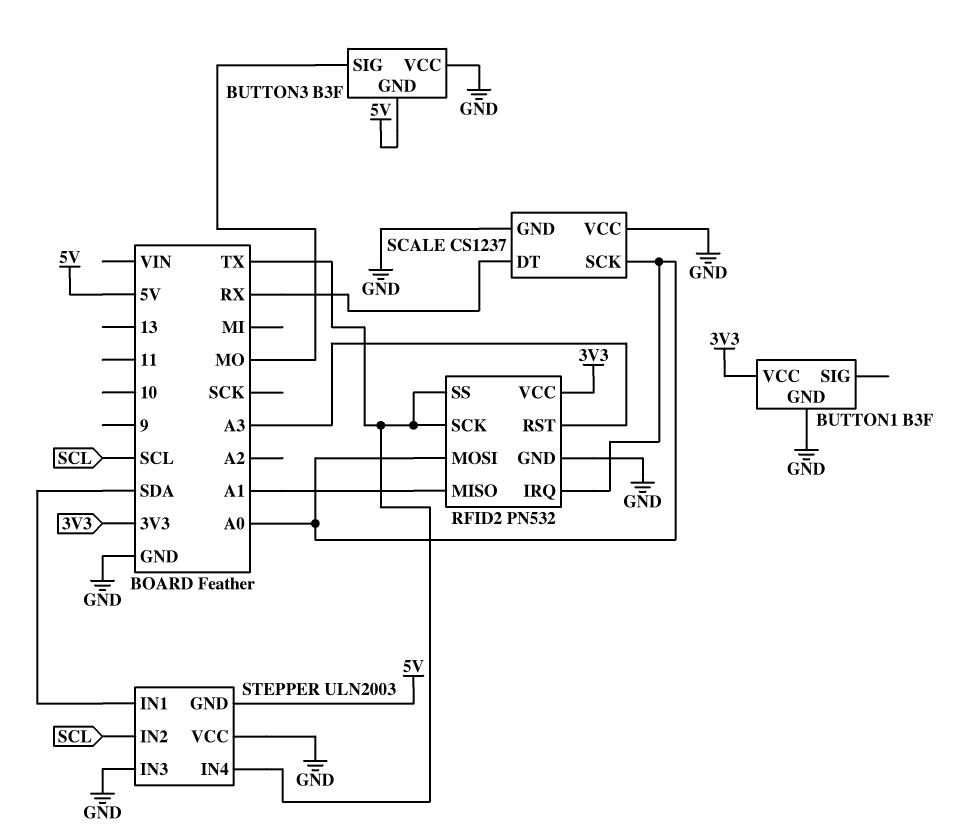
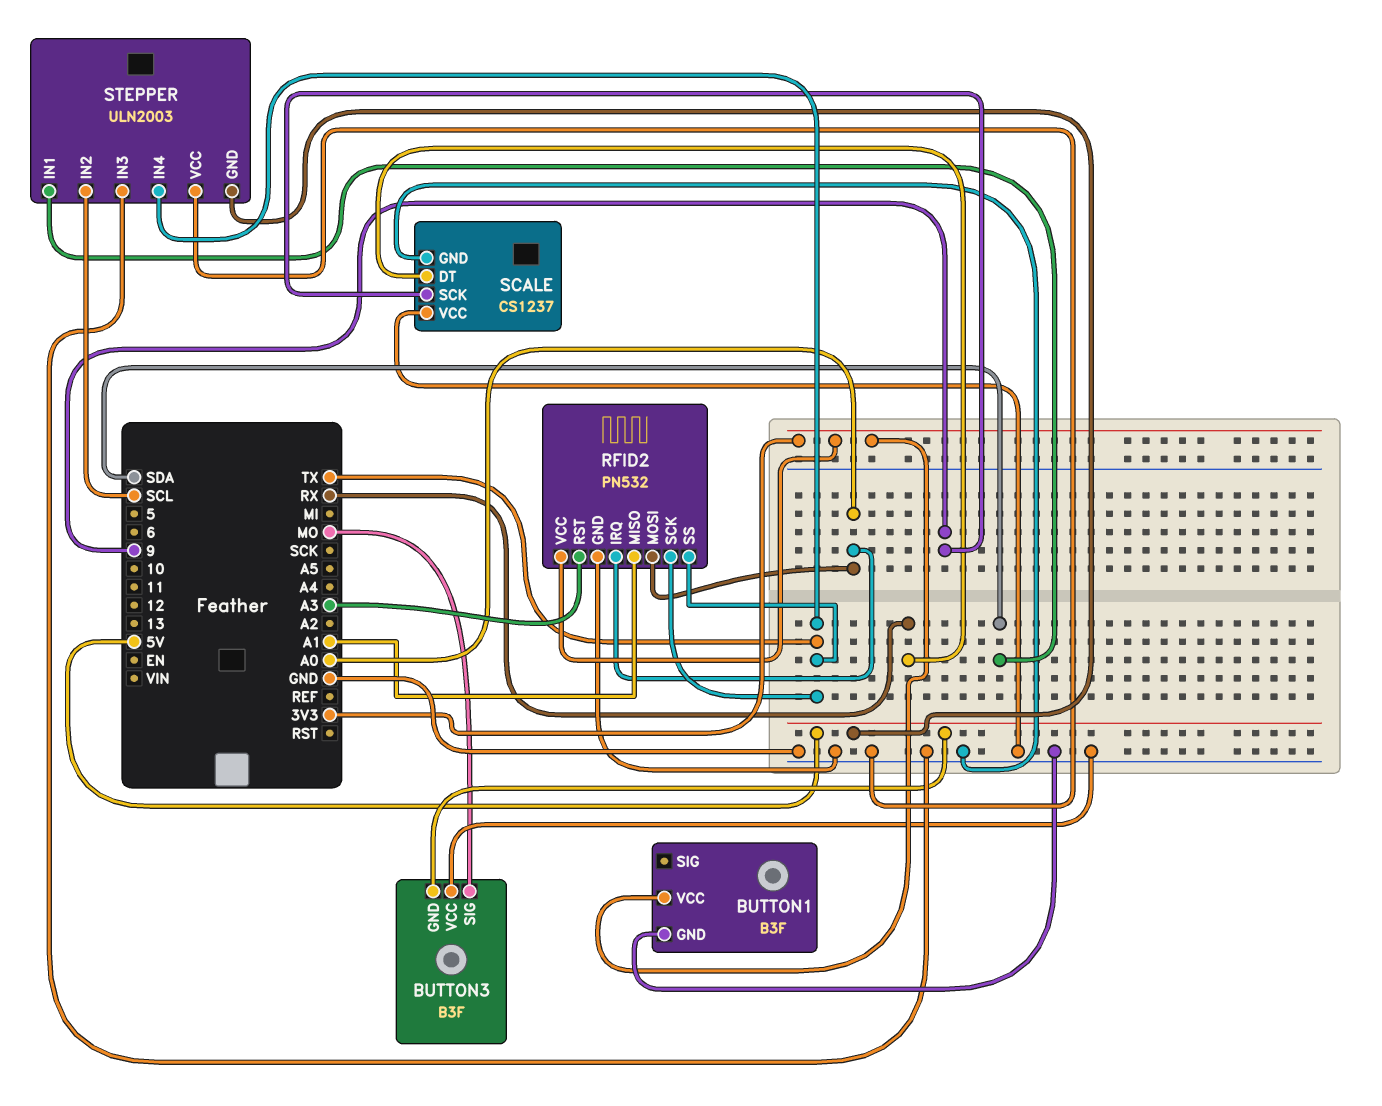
SCALE pin SCK: A0 -> 9

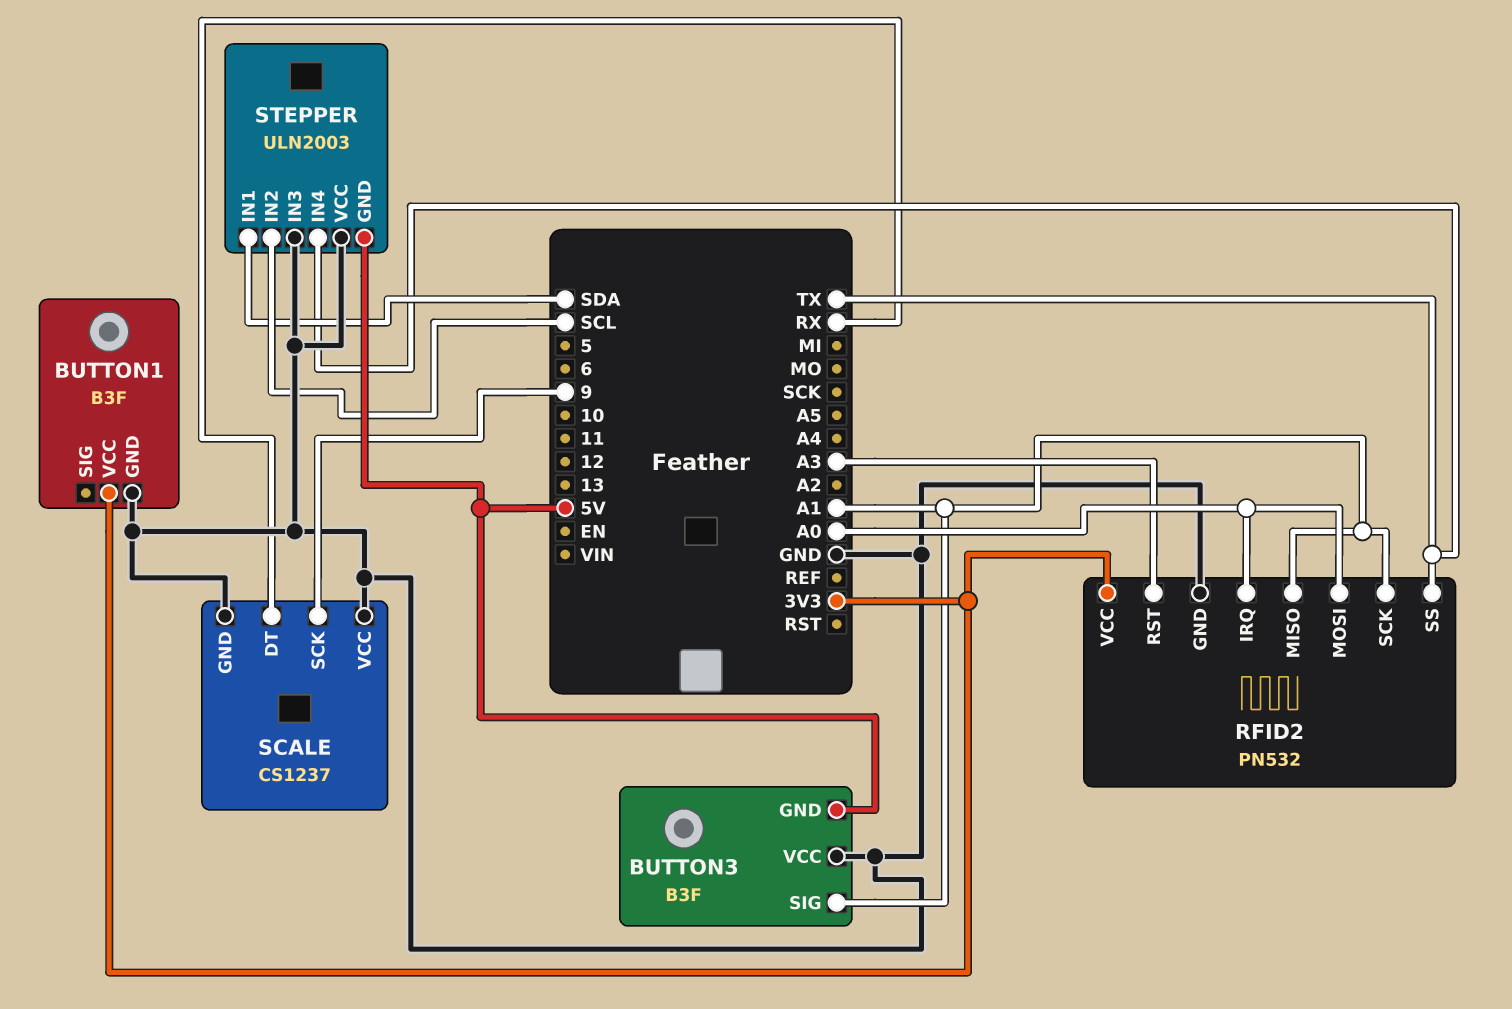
BUTTON3 pin SIG: MO -> A1
RFID2 pin SCK: TX -> A1

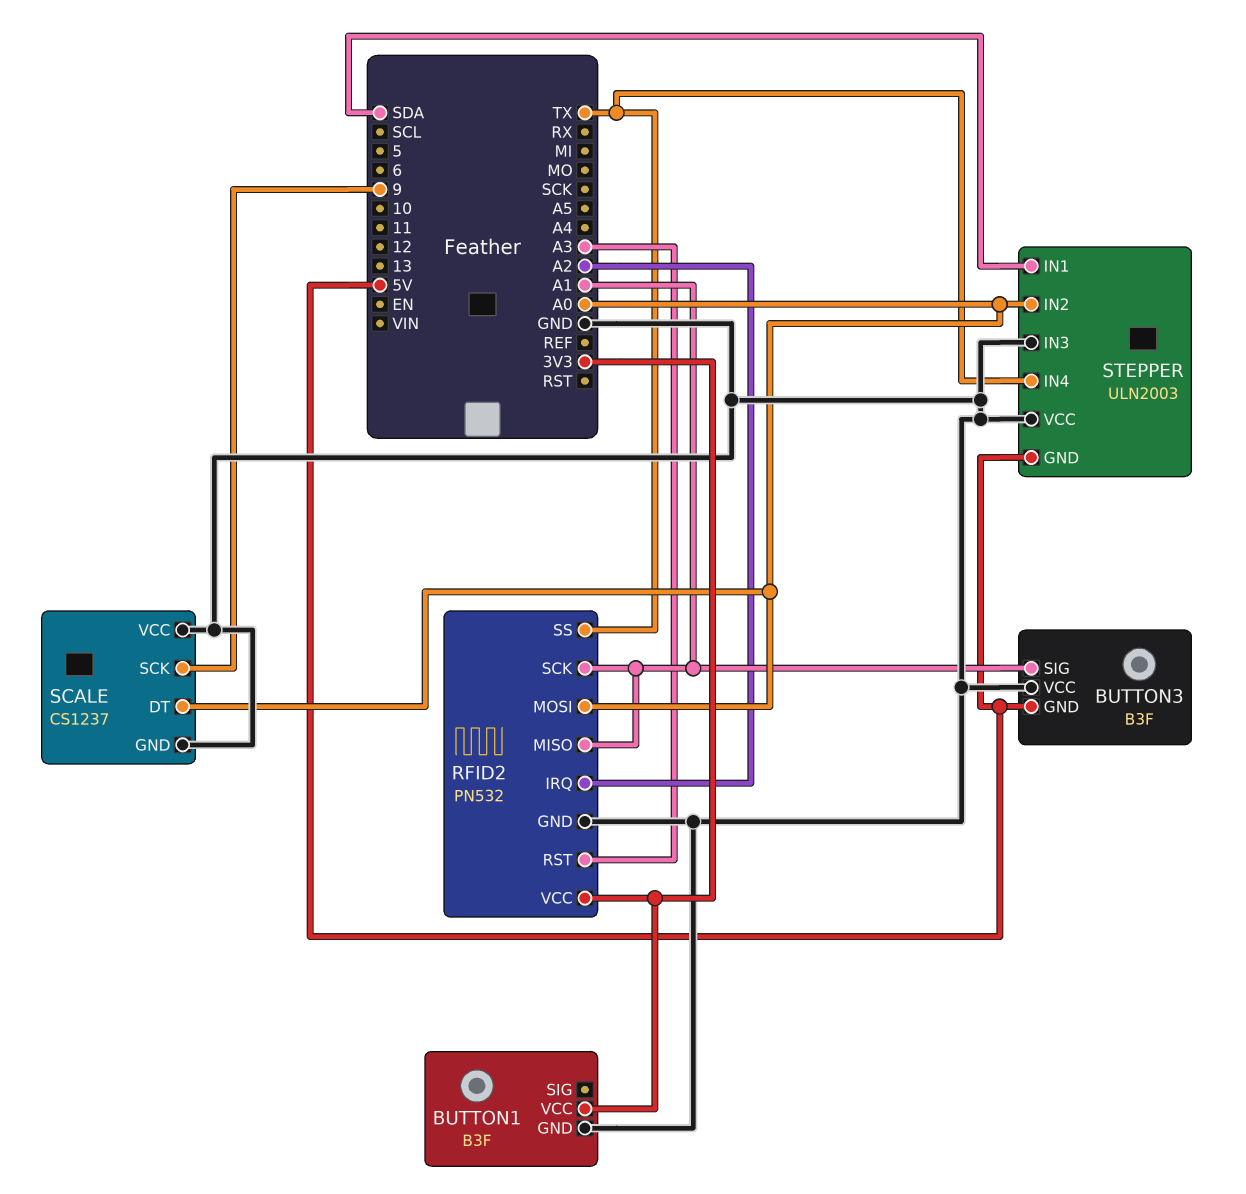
RFID2 pin IRQ: A0 -> A2
SCALE pin DT: RX -> A0
STEPPER pin IN2: SCL -> A0

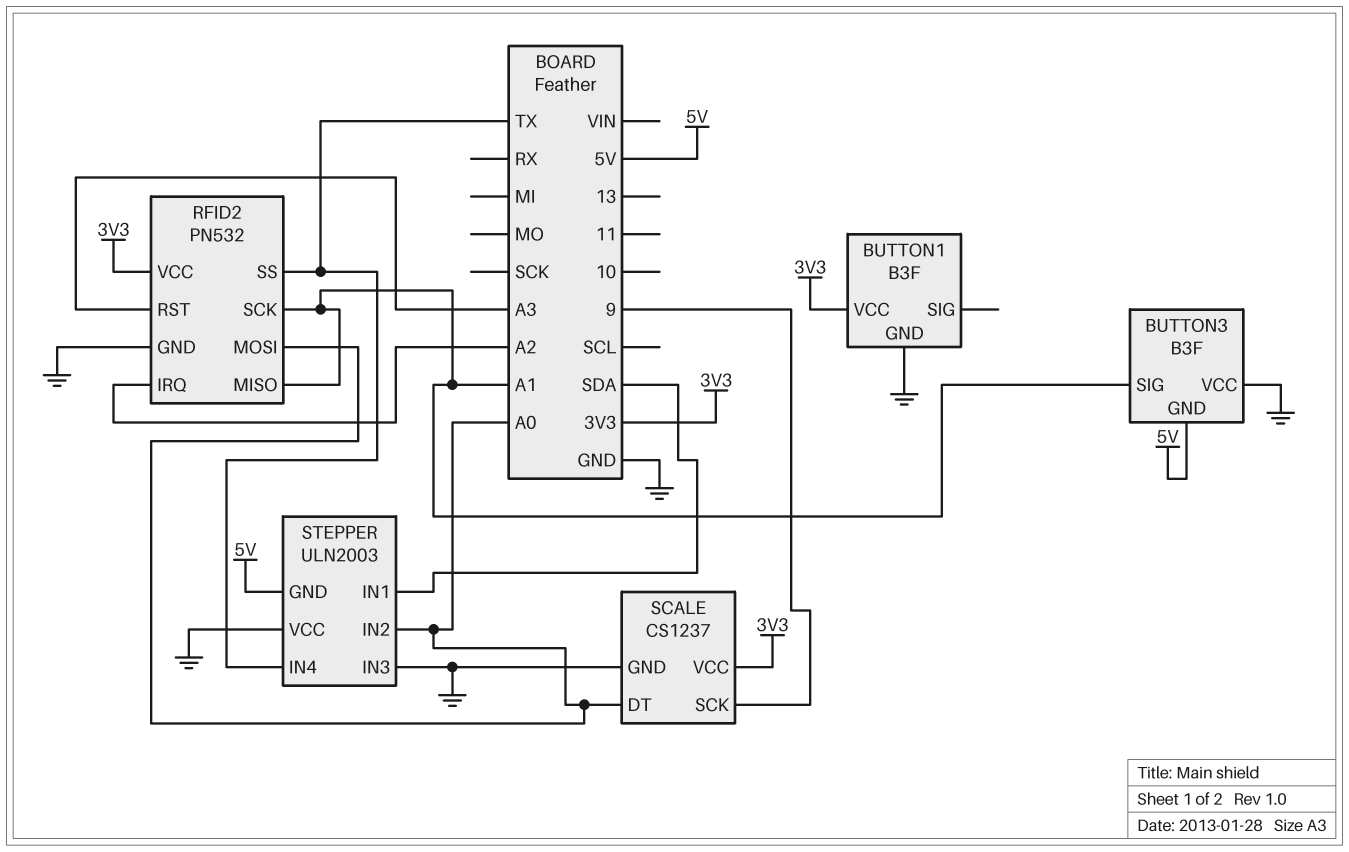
SCALE pin VCC: GND -> 3V3

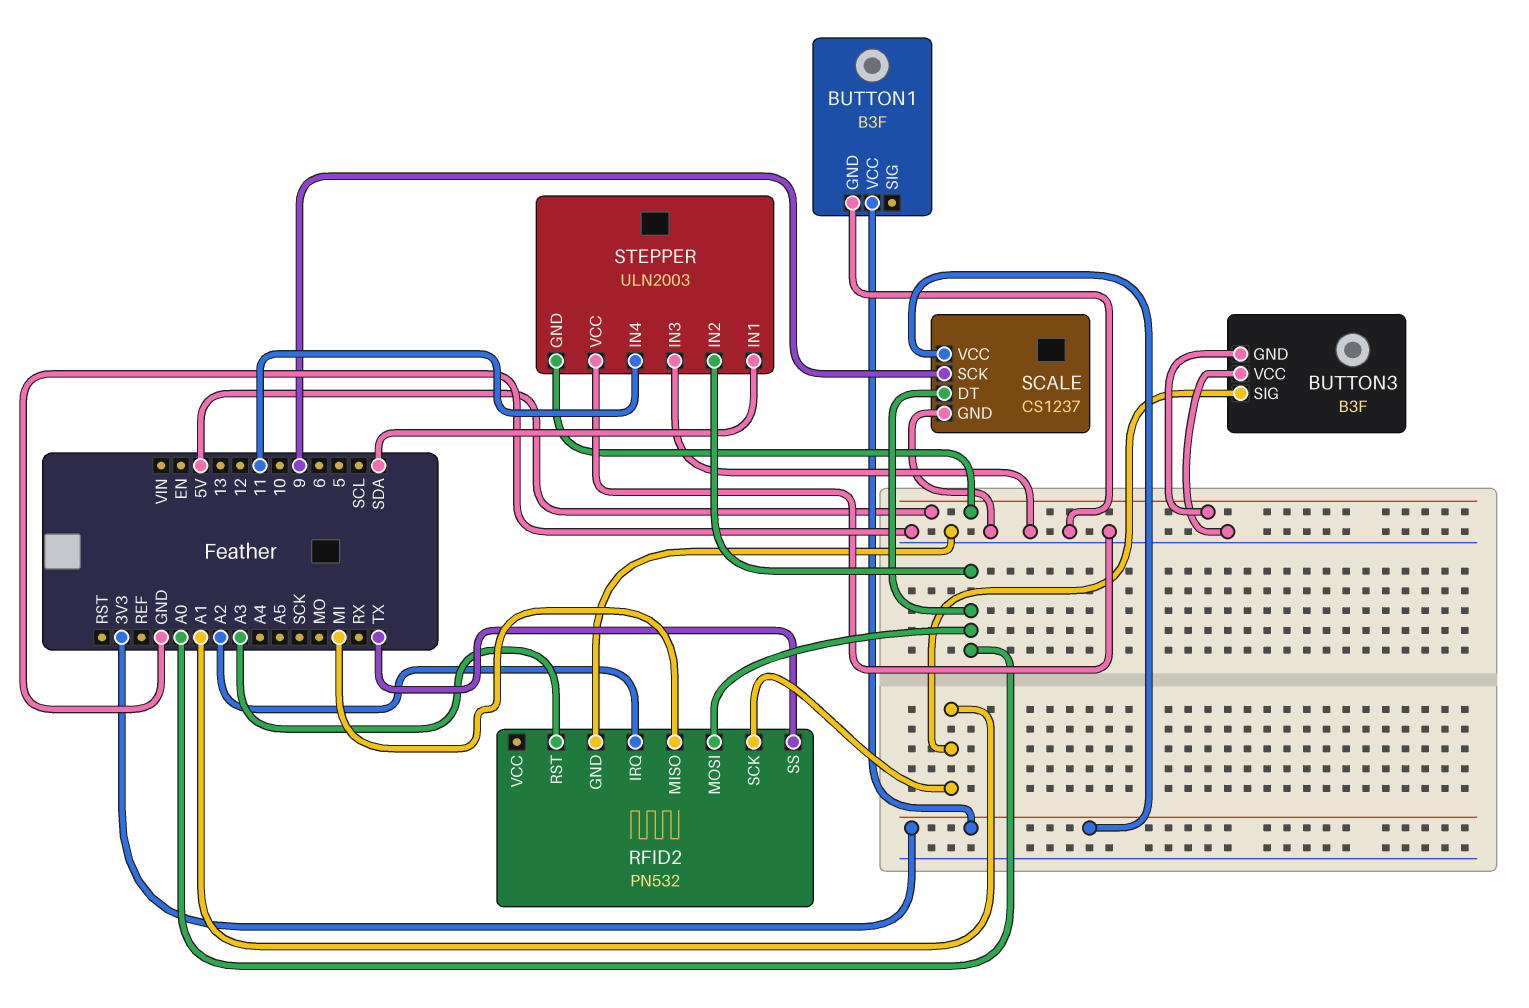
RFID2 pin MISO: A1 -> MI
RFID2 pin VCC: 3V3 -> none
STEPPER pin IN4: TX -> 11

